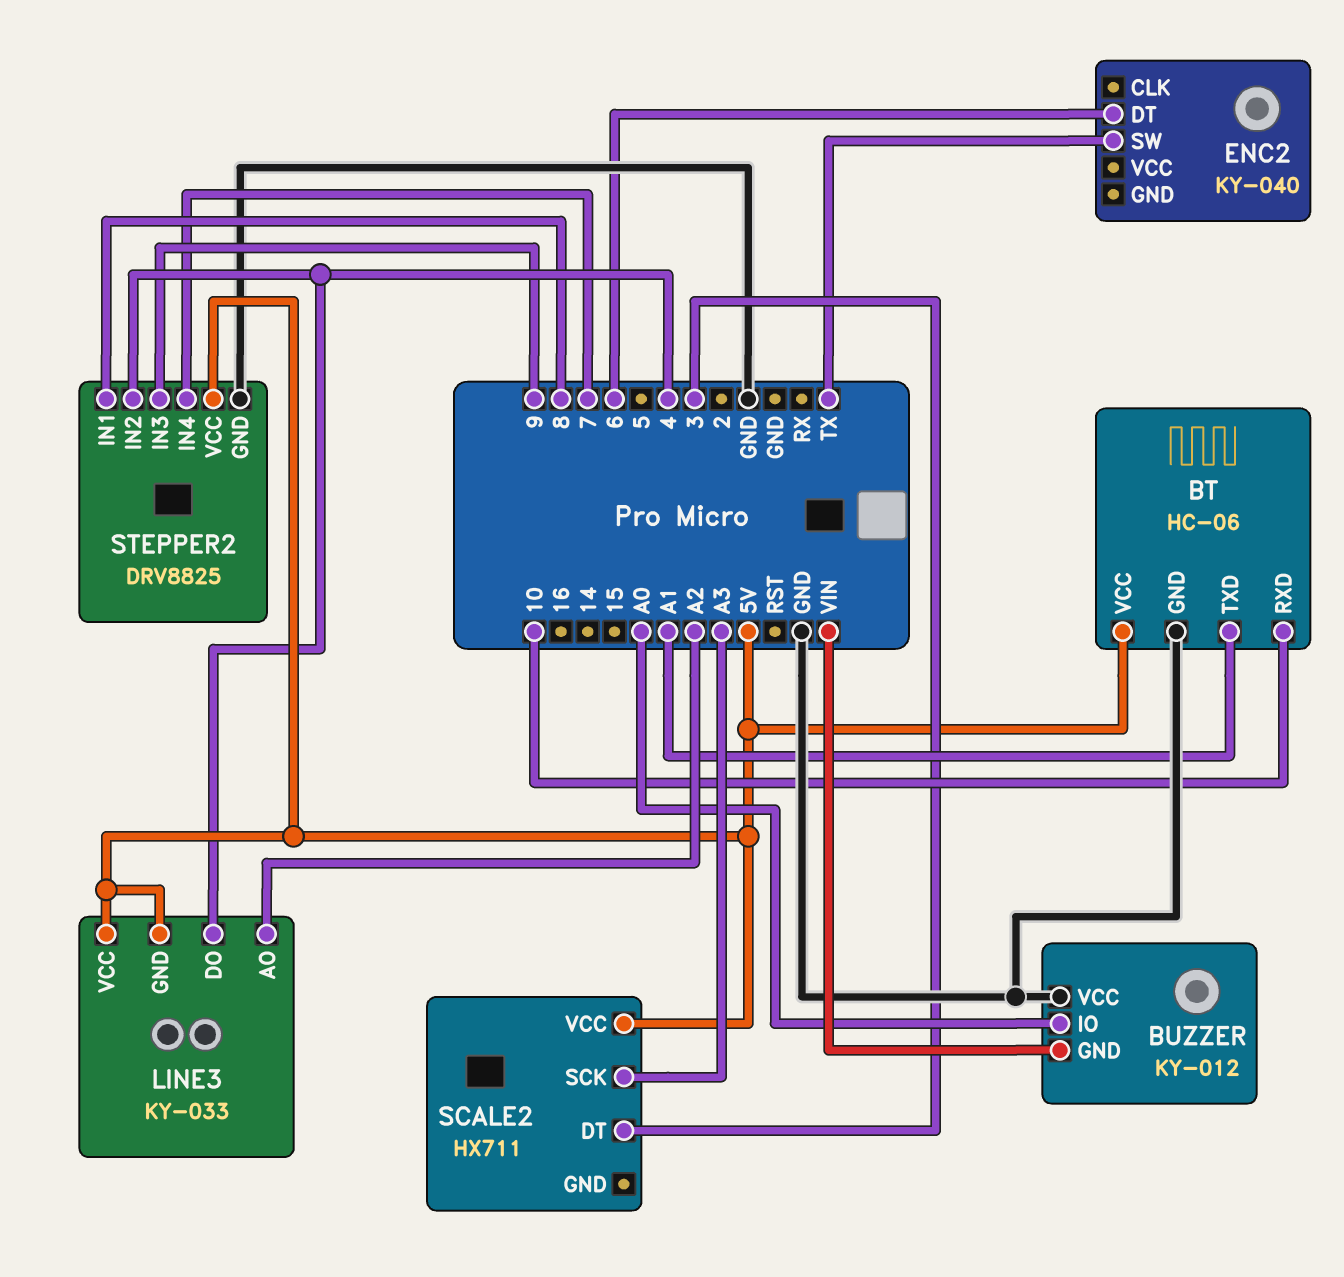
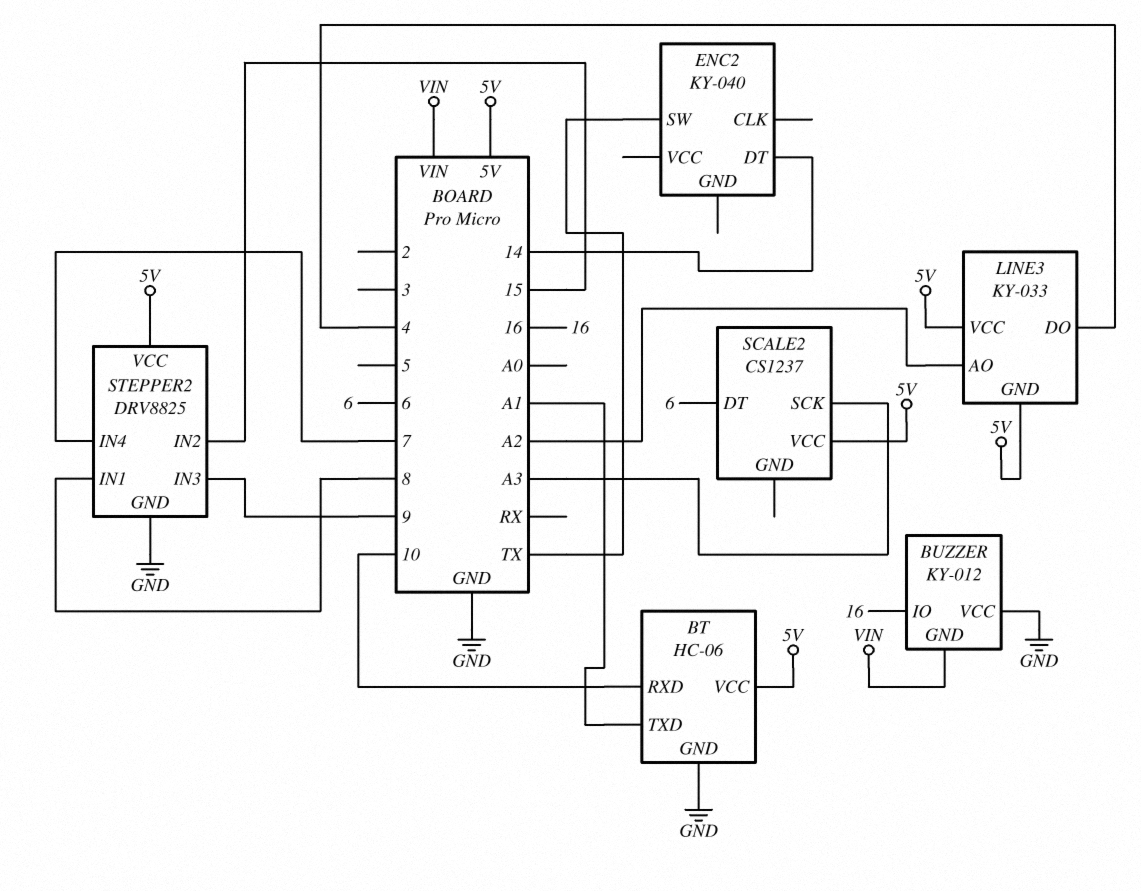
BUZZER pin IO: A0 -> 16
ENC2 pin DT: 6 -> 14
SCALE2: HX711 -> CS1237
SCALE2 pin DT: 3 -> 6
STEPPER2 pin IN2: 4 -> 15

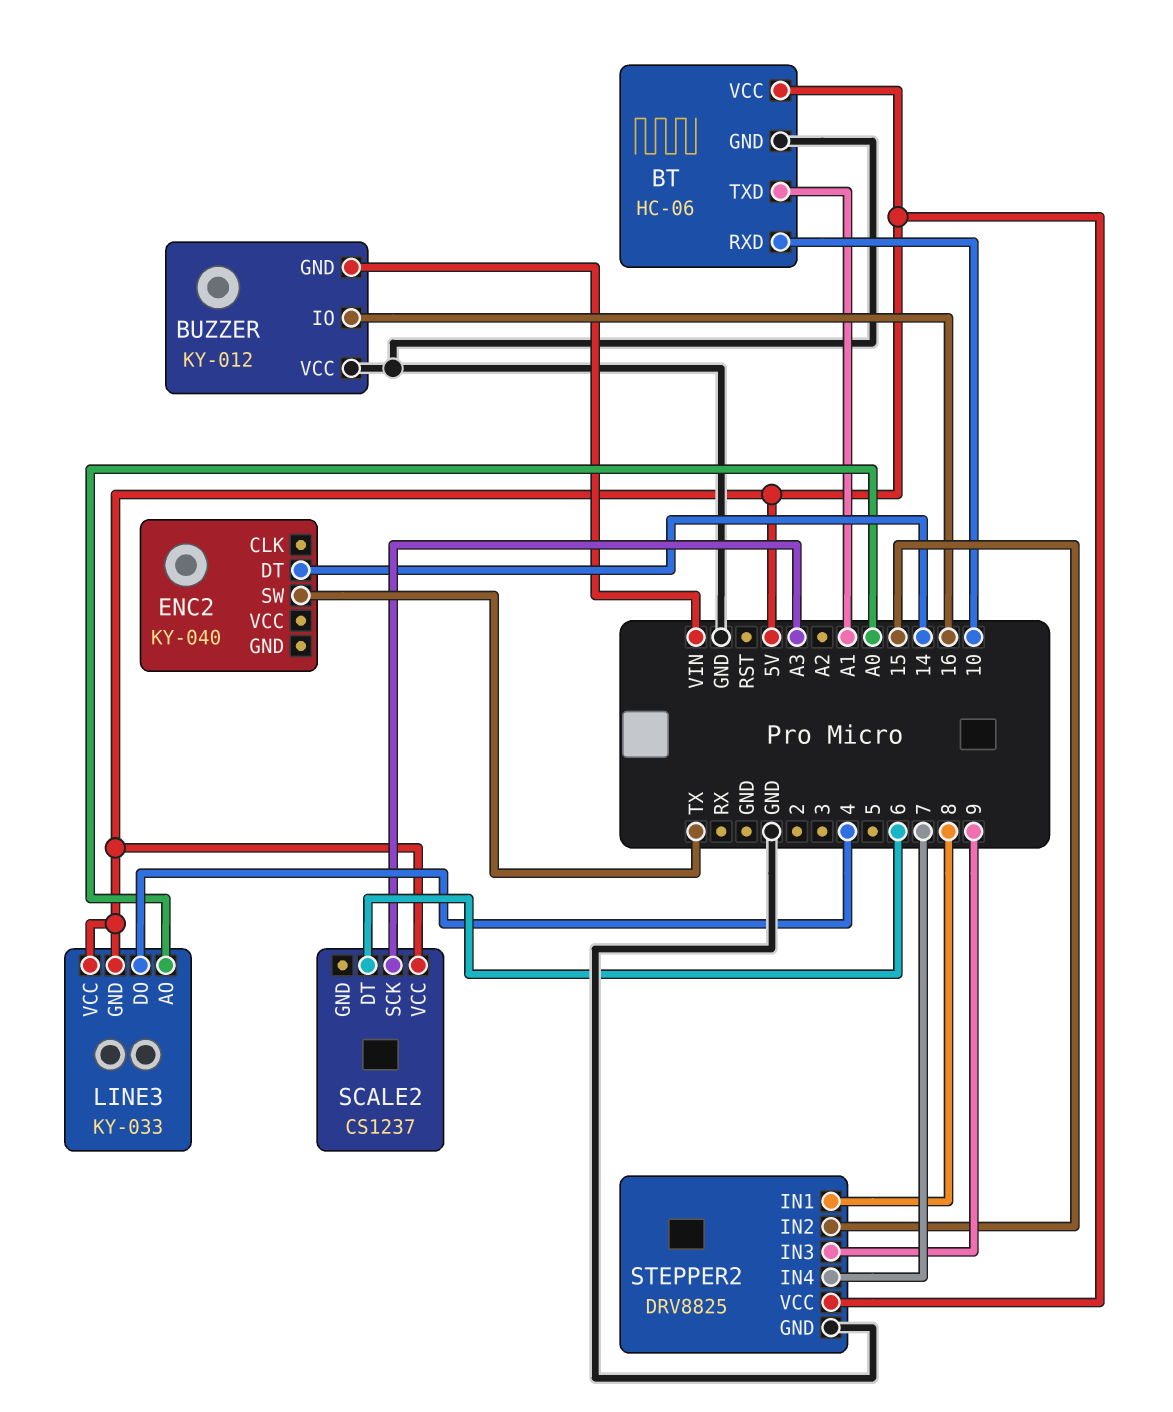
LINE3 pin AO: A2 -> A0

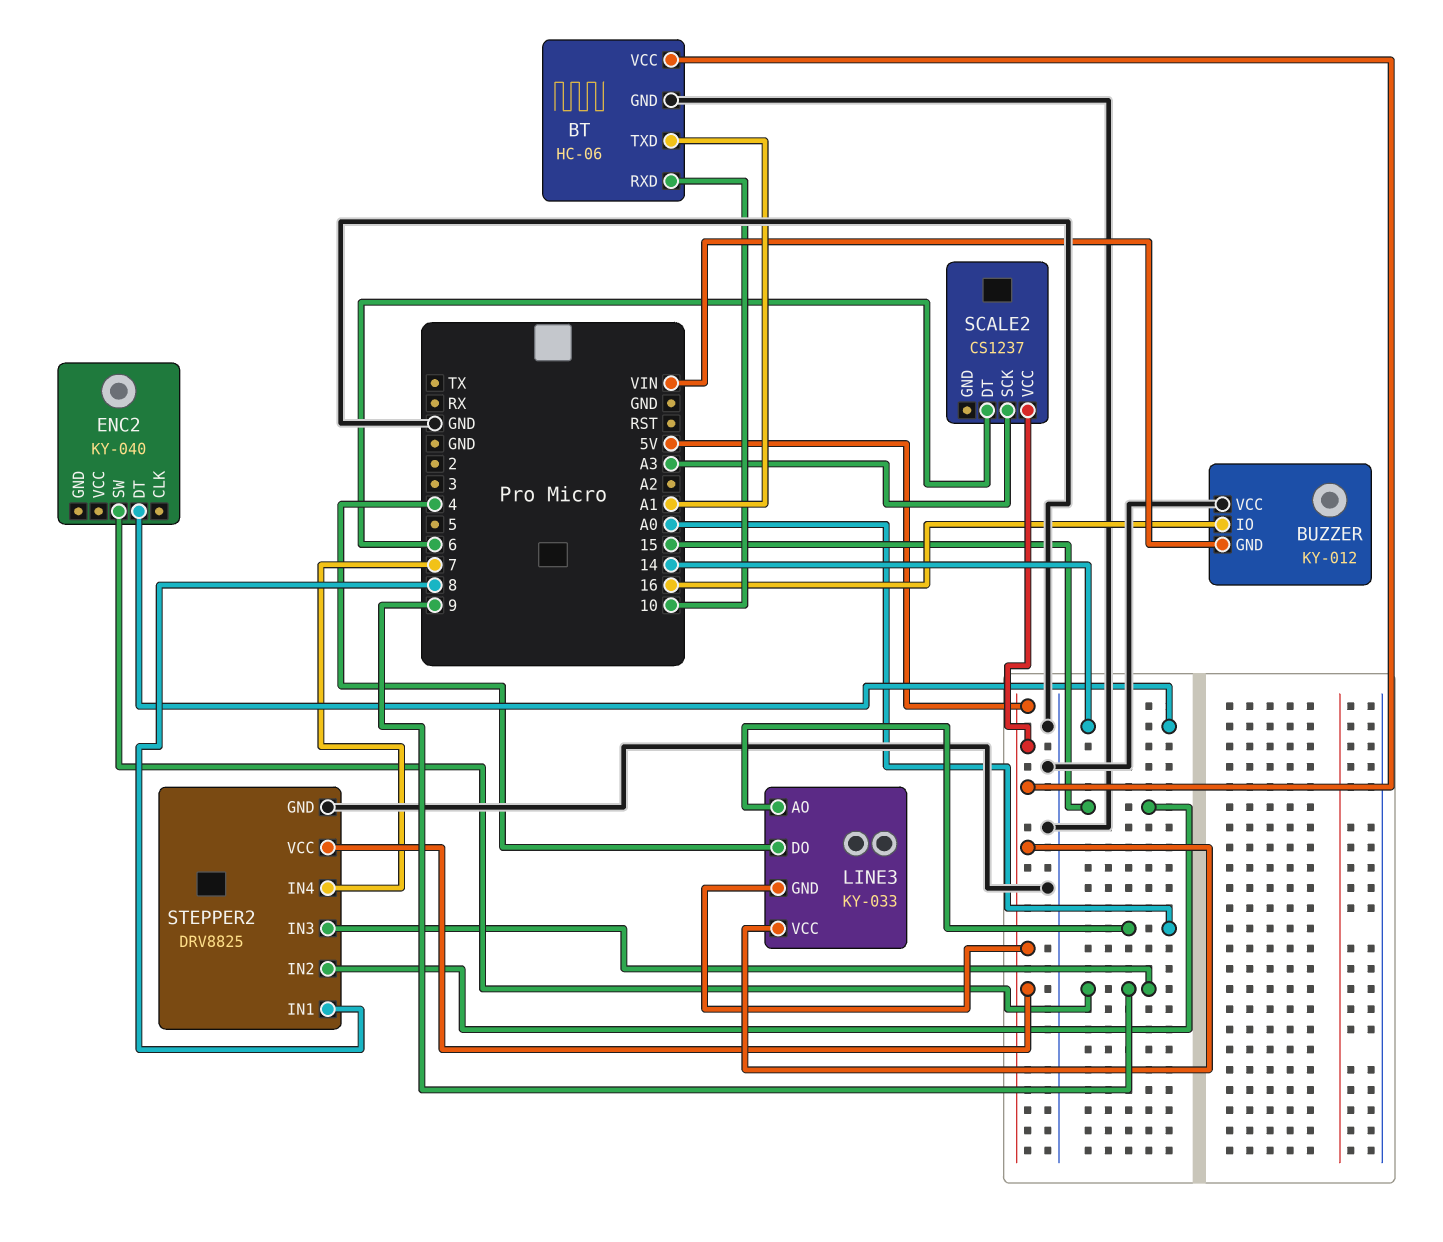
ENC2 pin SW: TX -> 9

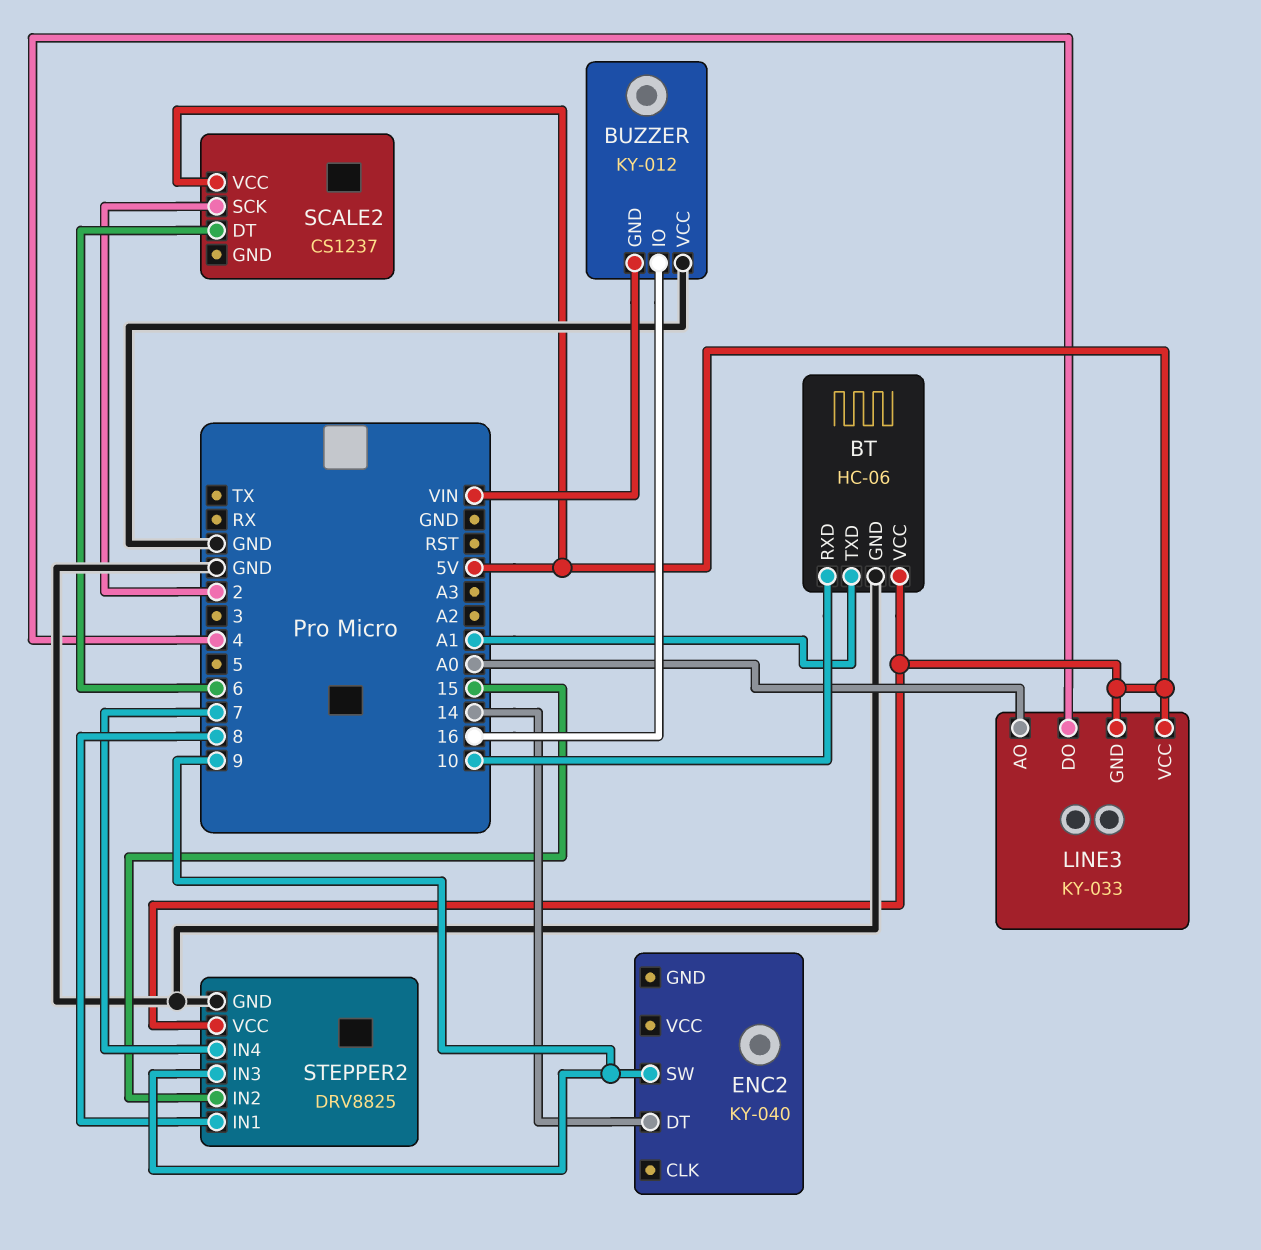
SCALE2 pin SCK: A3 -> 2

